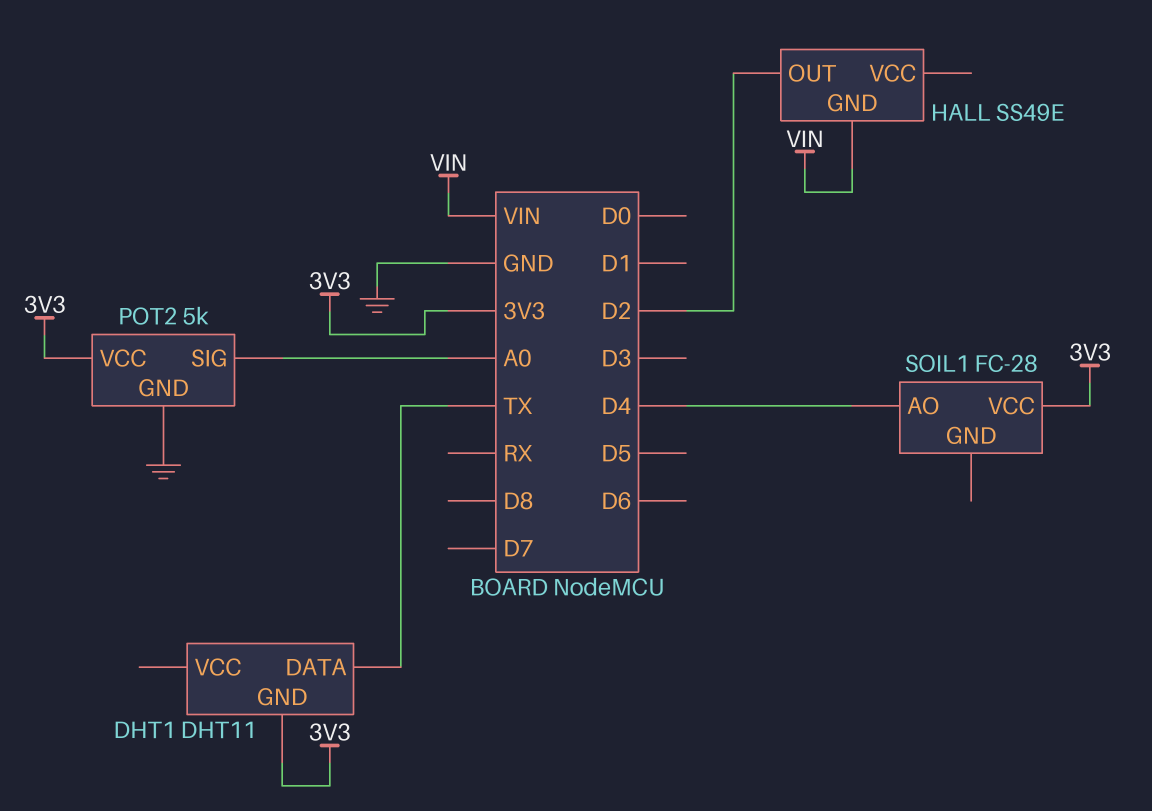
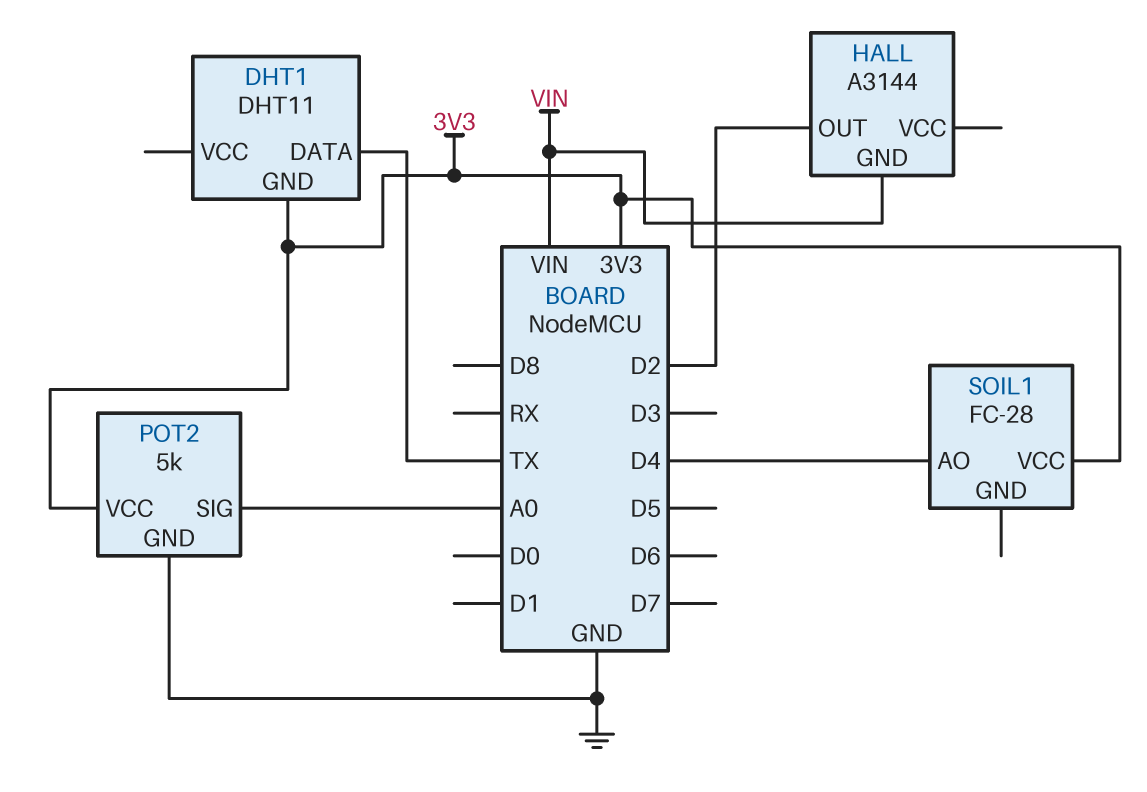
HALL: SS49E -> A3144

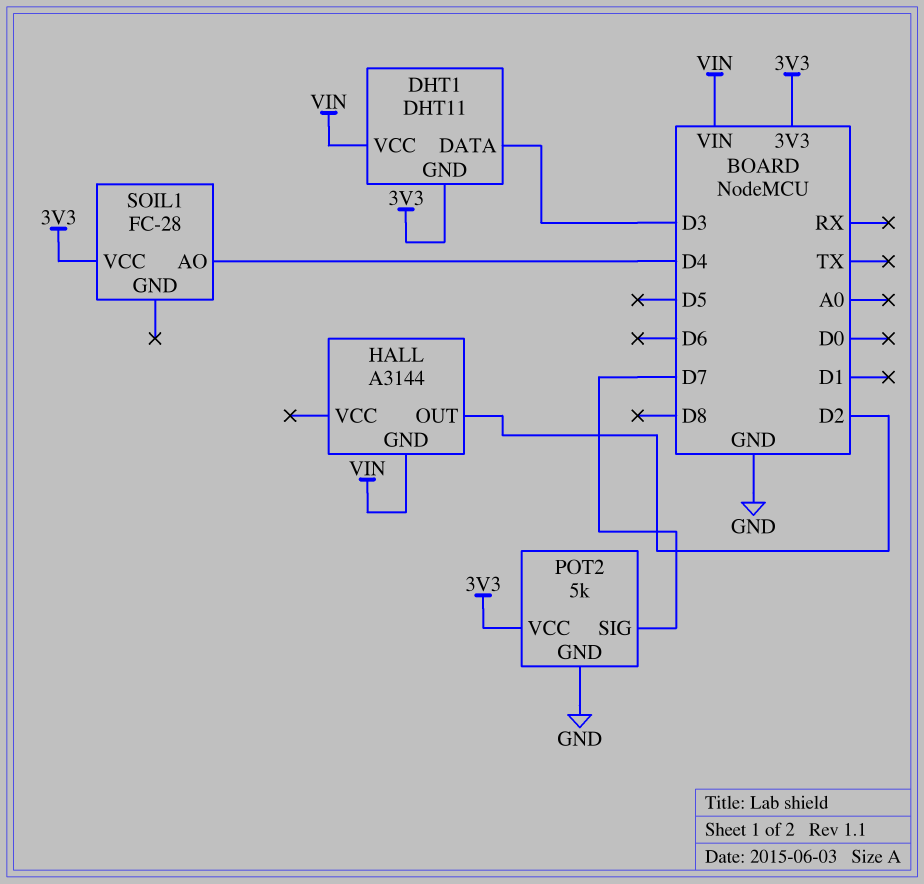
DHT1 pin DATA: TX -> D3
DHT1 pin VCC: none -> VIN
POT2 pin SIG: A0 -> D7

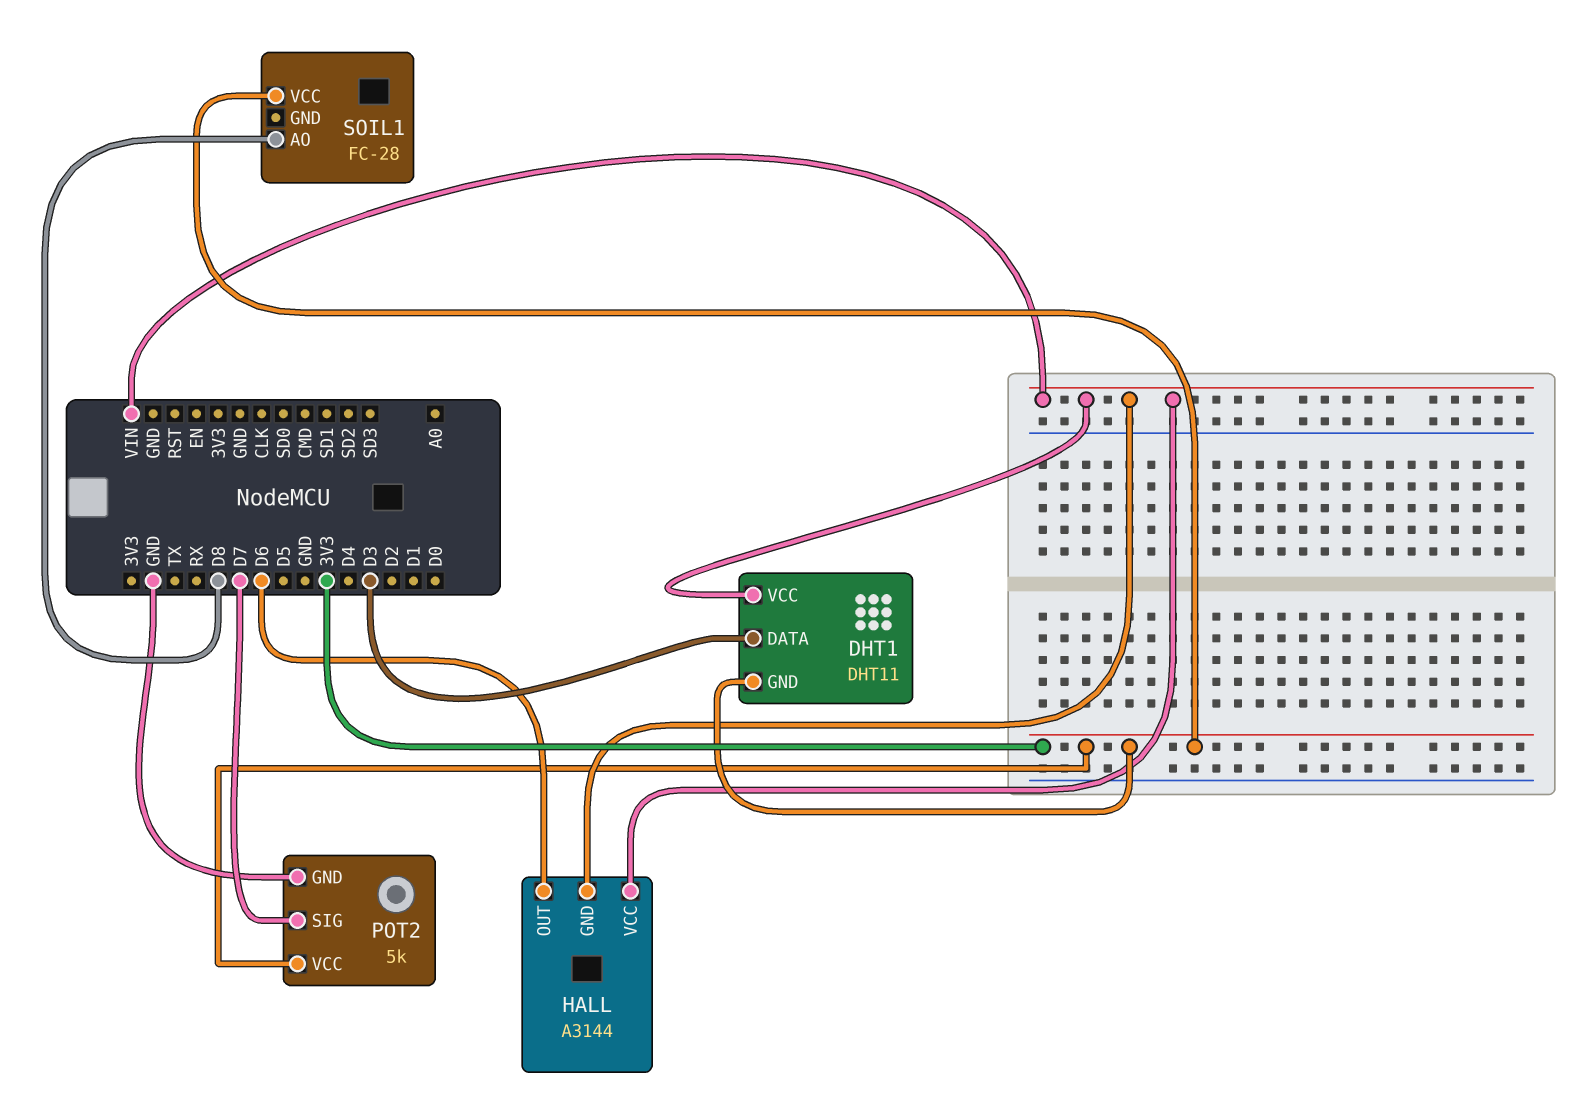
HALL pin OUT: D2 -> D6
HALL pin VCC: none -> VIN
SOIL1 pin AO: D4 -> D8

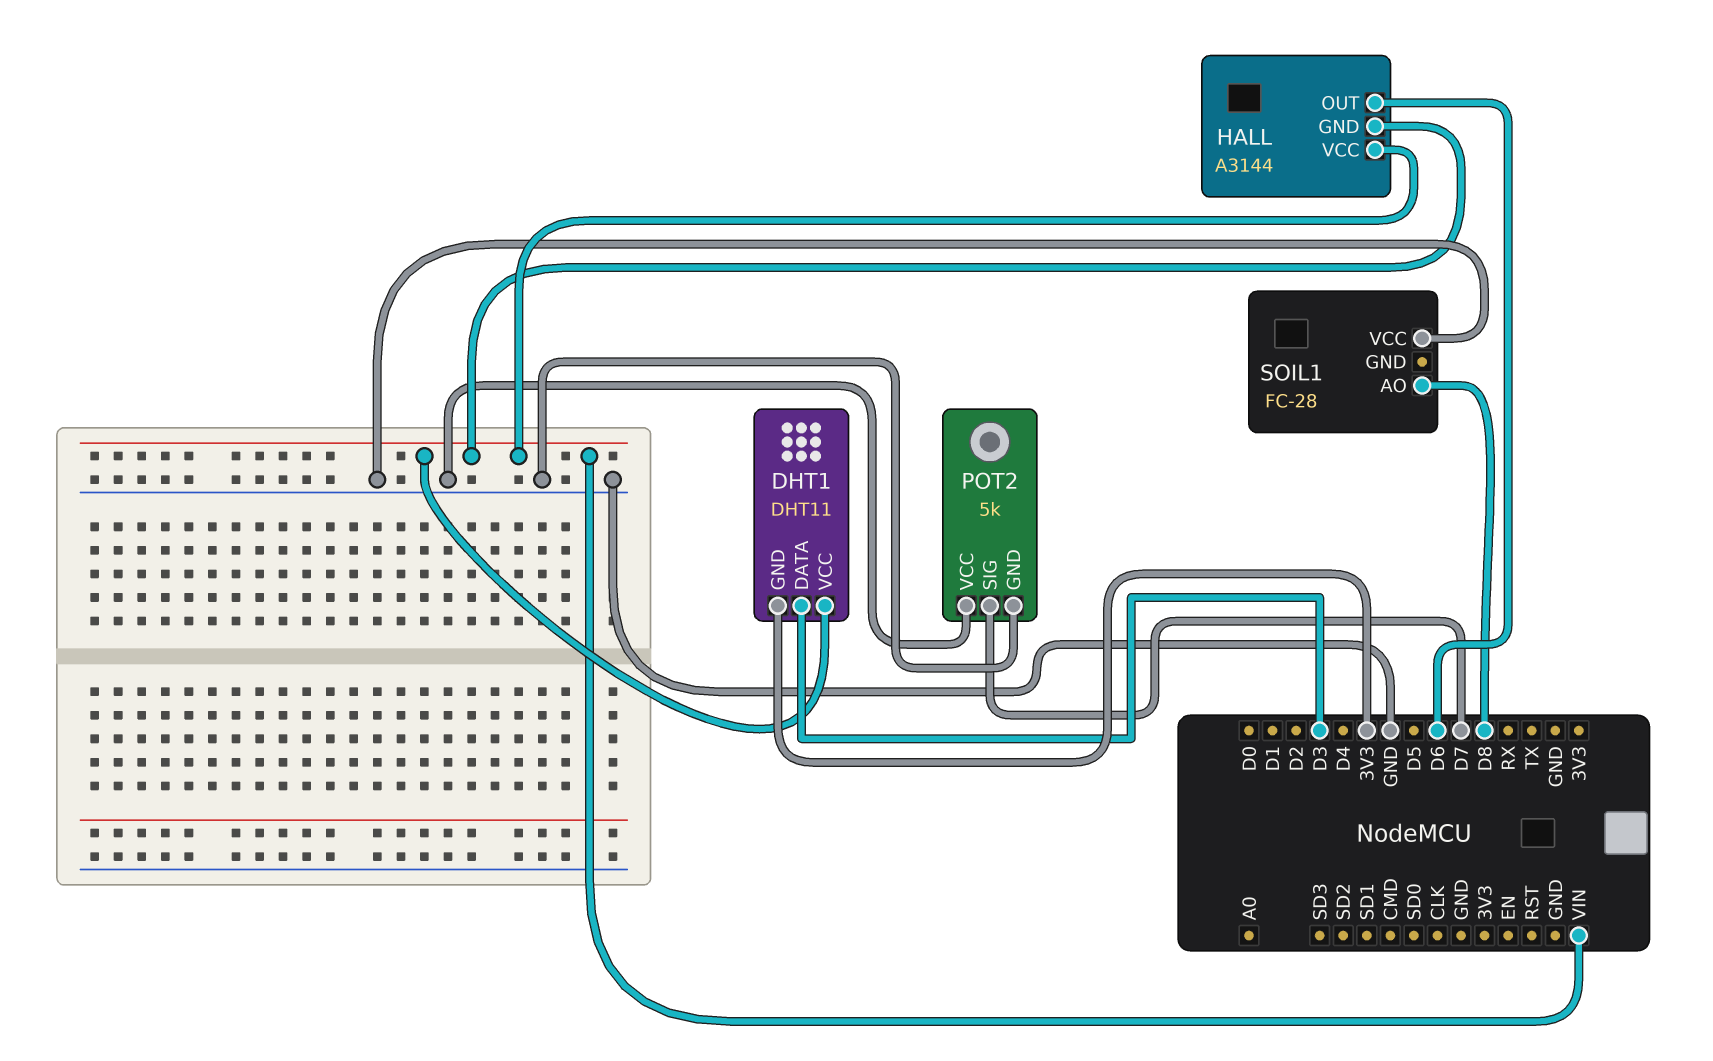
POT2 pin VCC: 3V3 -> GND
SOIL1 pin VCC: 3V3 -> GND

